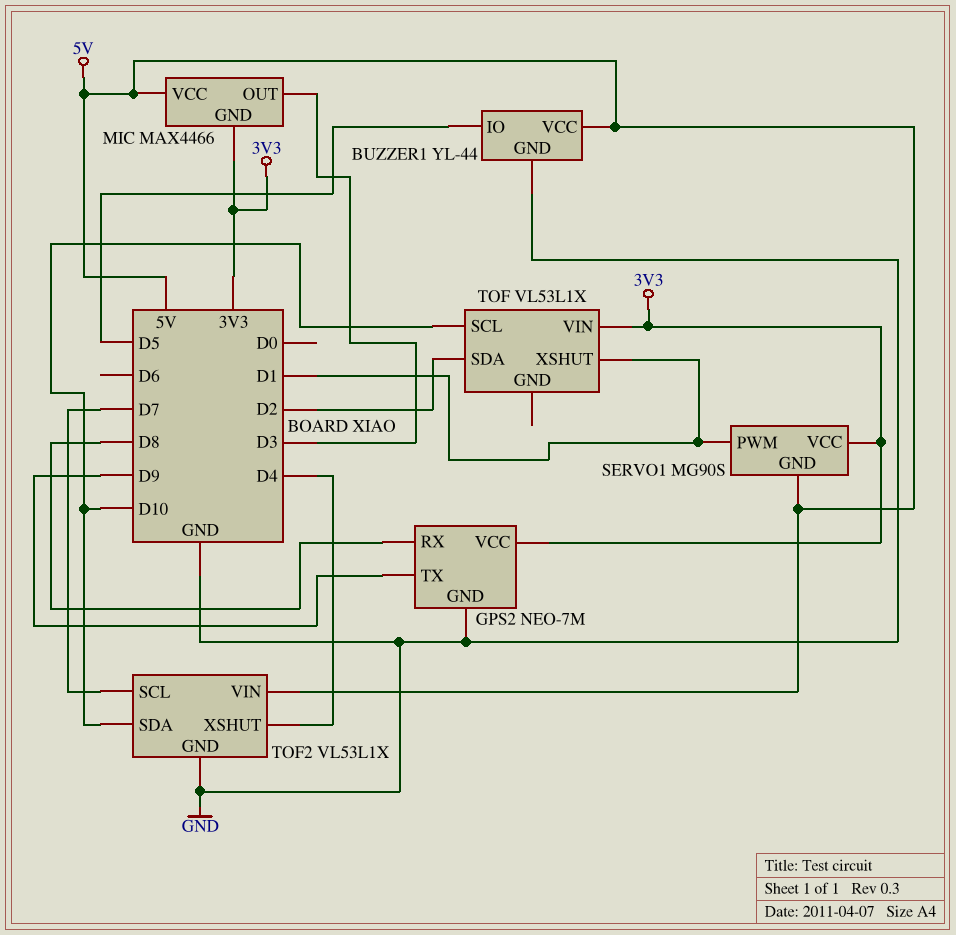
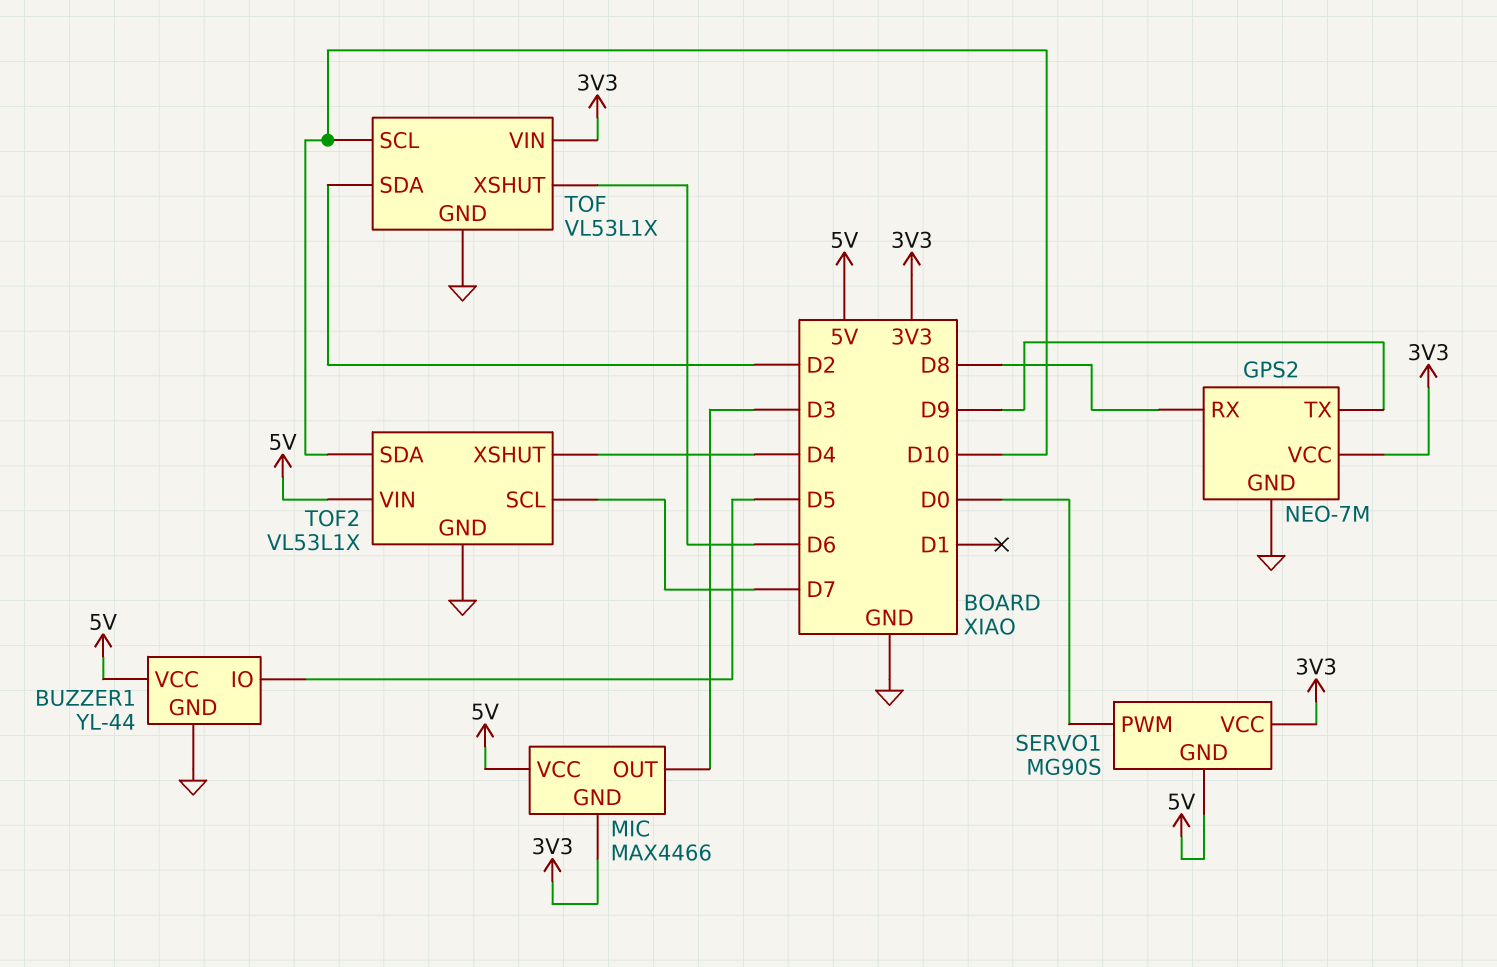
SERVO1 pin PWM: D1 -> D0
TOF pin GND: none -> GND
TOF pin XSHUT: D1 -> D6

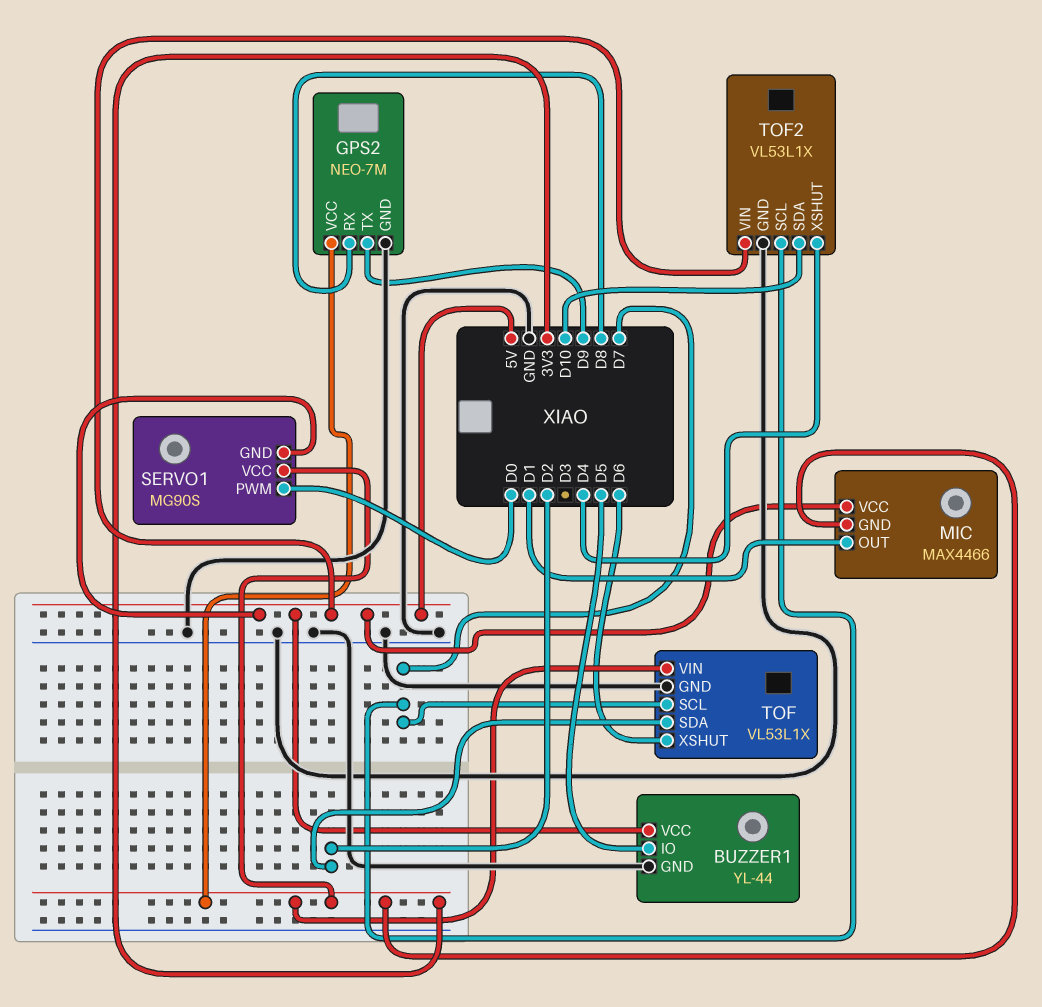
MIC pin OUT: D3 -> D1
TOF pin SCL: D10 -> D7

